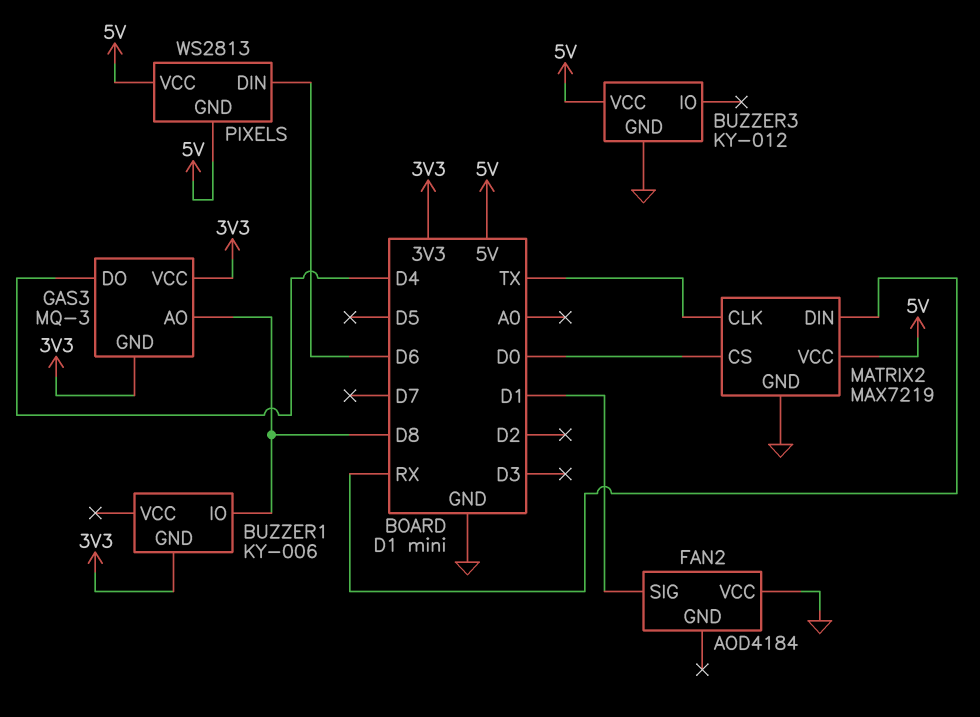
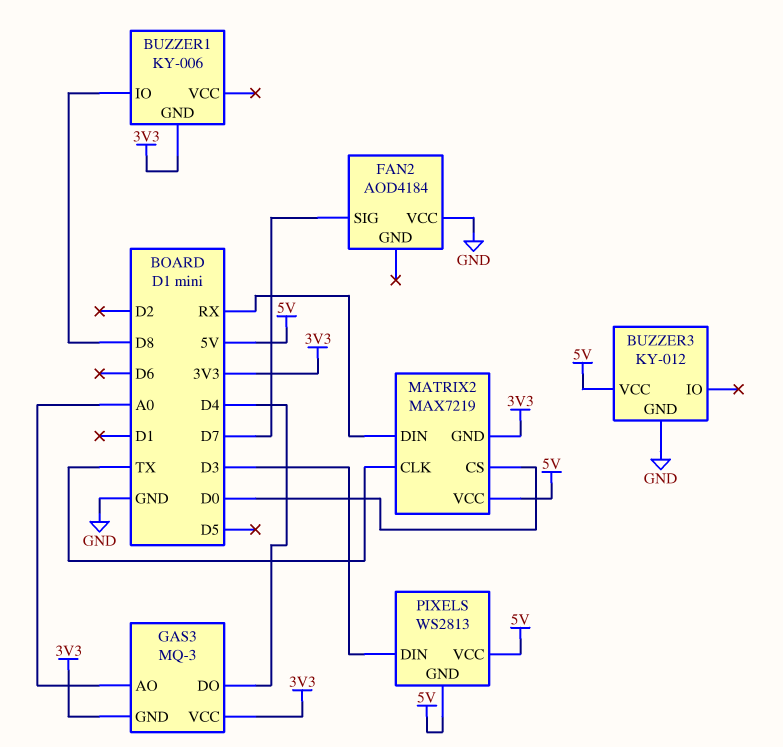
FAN2 pin SIG: D1 -> D7
GAS3 pin AO: D8 -> A0
MATRIX2 pin GND: GND -> 3V3
PIXELS pin DIN: D6 -> D3

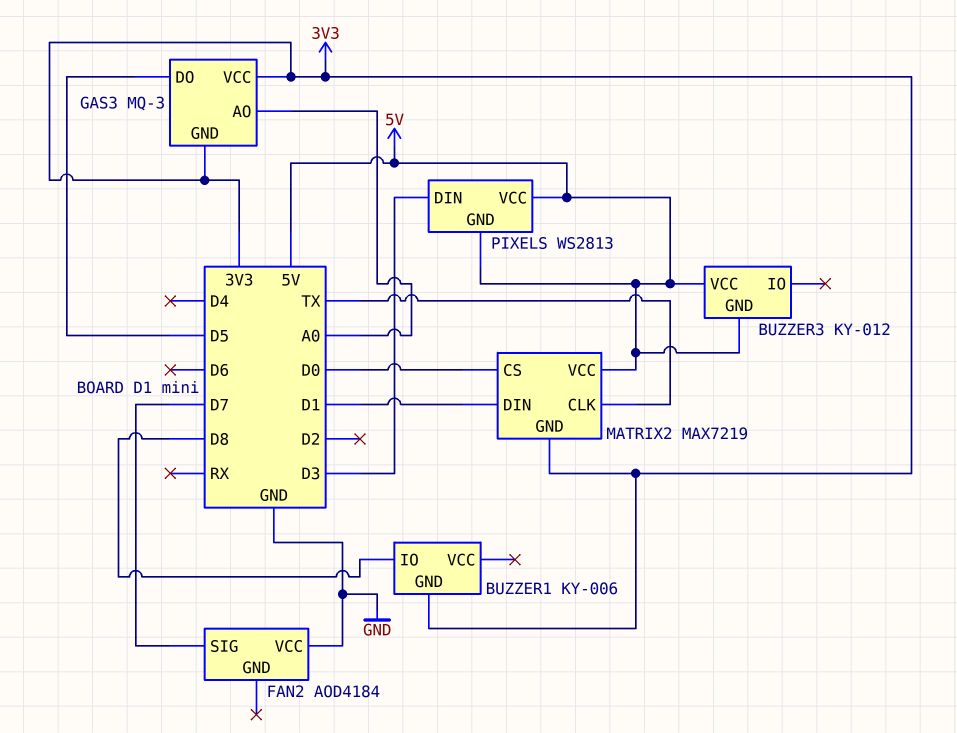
BUZZER3 pin GND: GND -> 5V
GAS3 pin DO: D4 -> D5
MATRIX2 pin DIN: RX -> D1

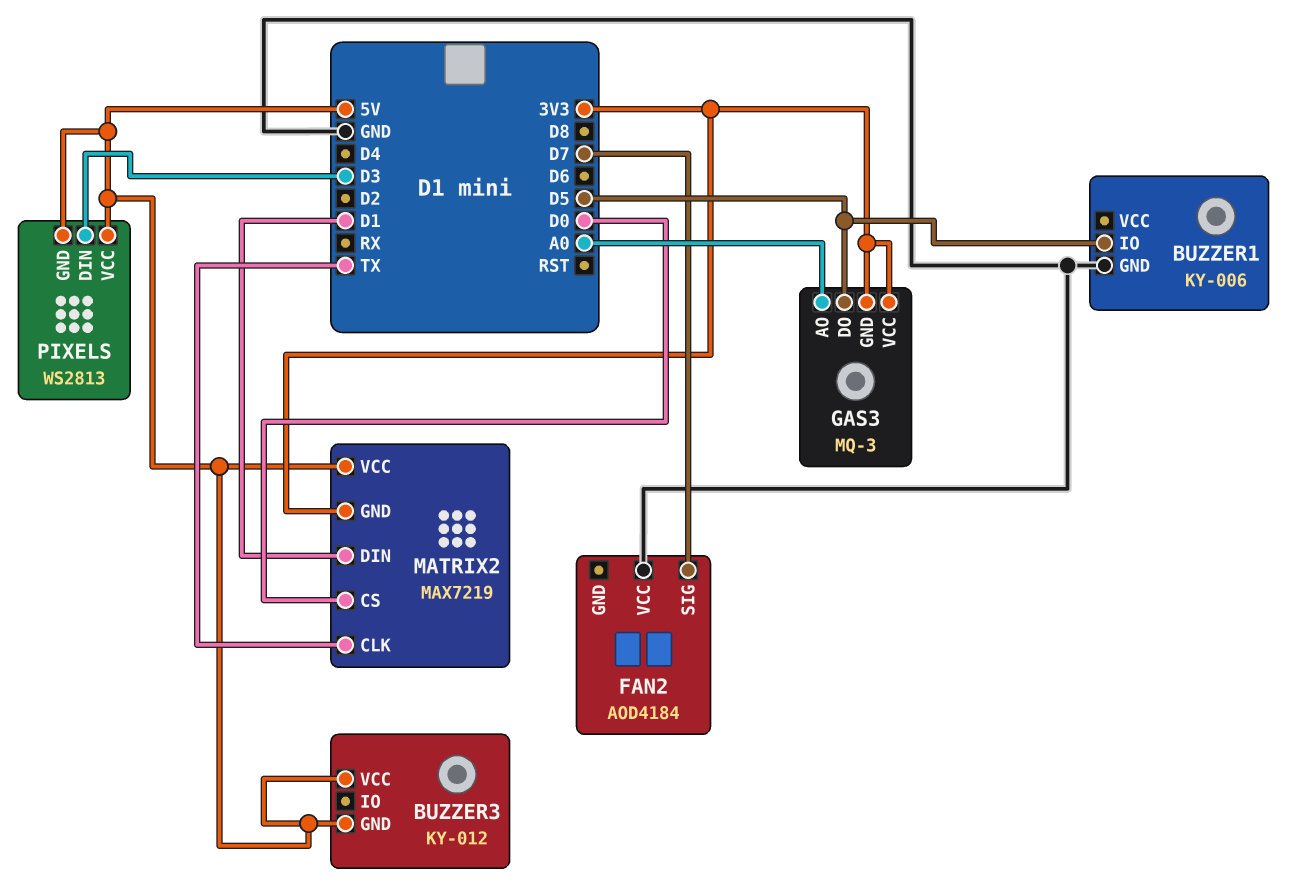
BUZZER1 pin GND: 3V3 -> GND
BUZZER1 pin IO: D8 -> D5

